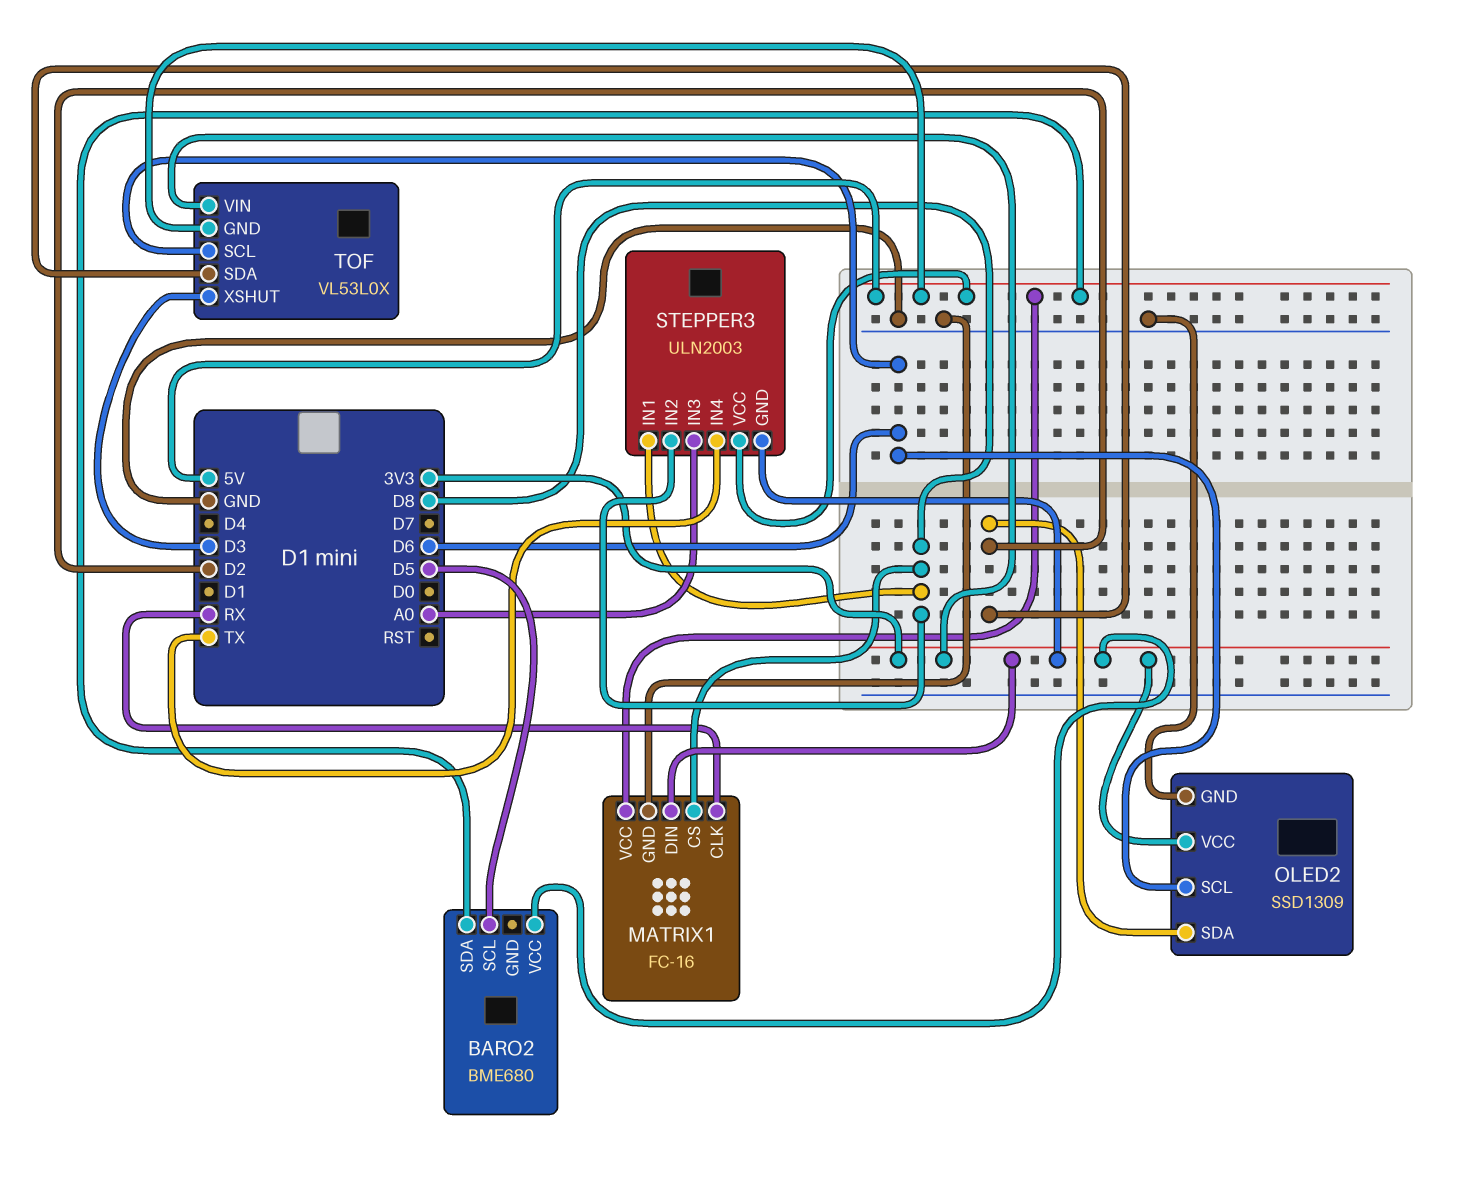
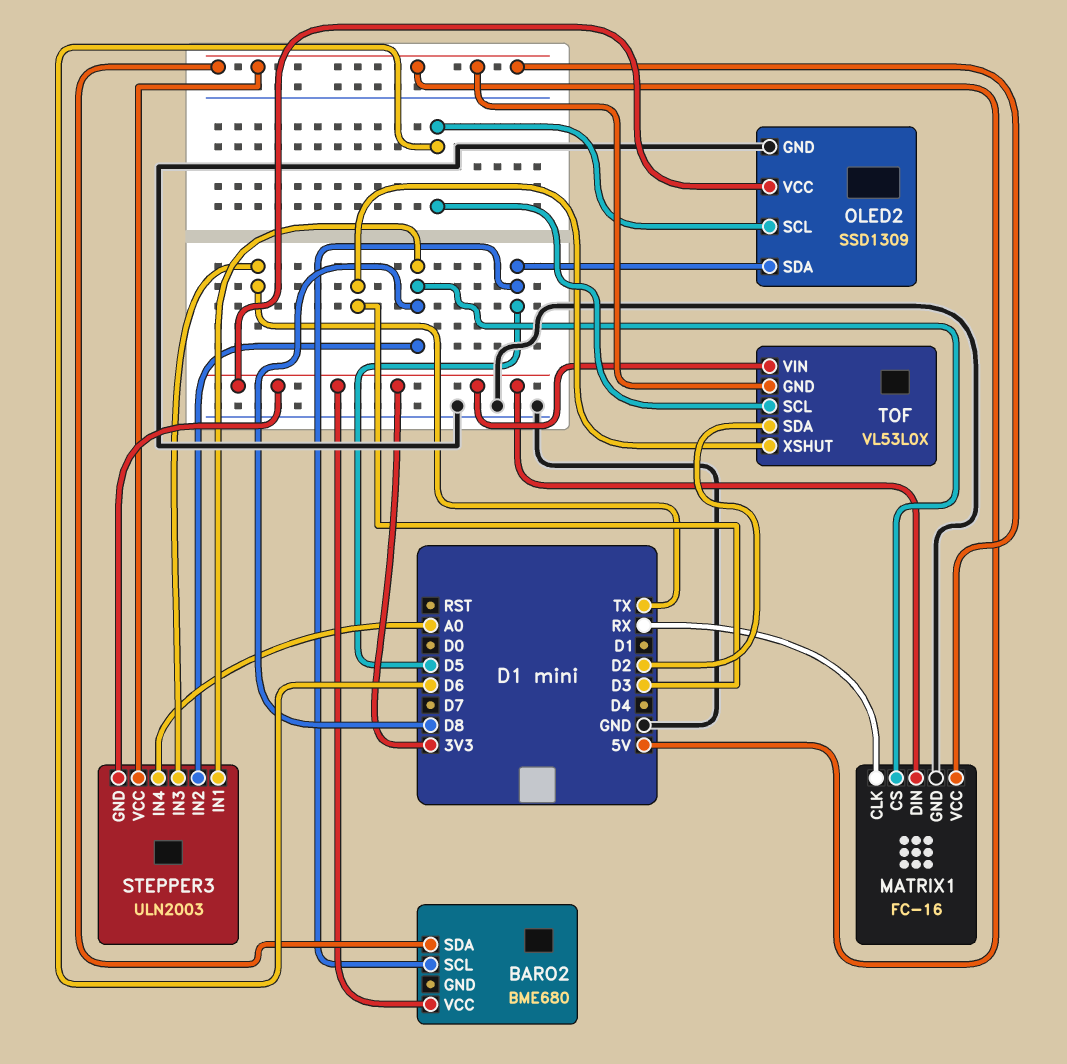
OLED2 pin SDA: D2 -> D5
STEPPER3 pin IN3: A0 -> TX
STEPPER3 pin IN4: TX -> A0

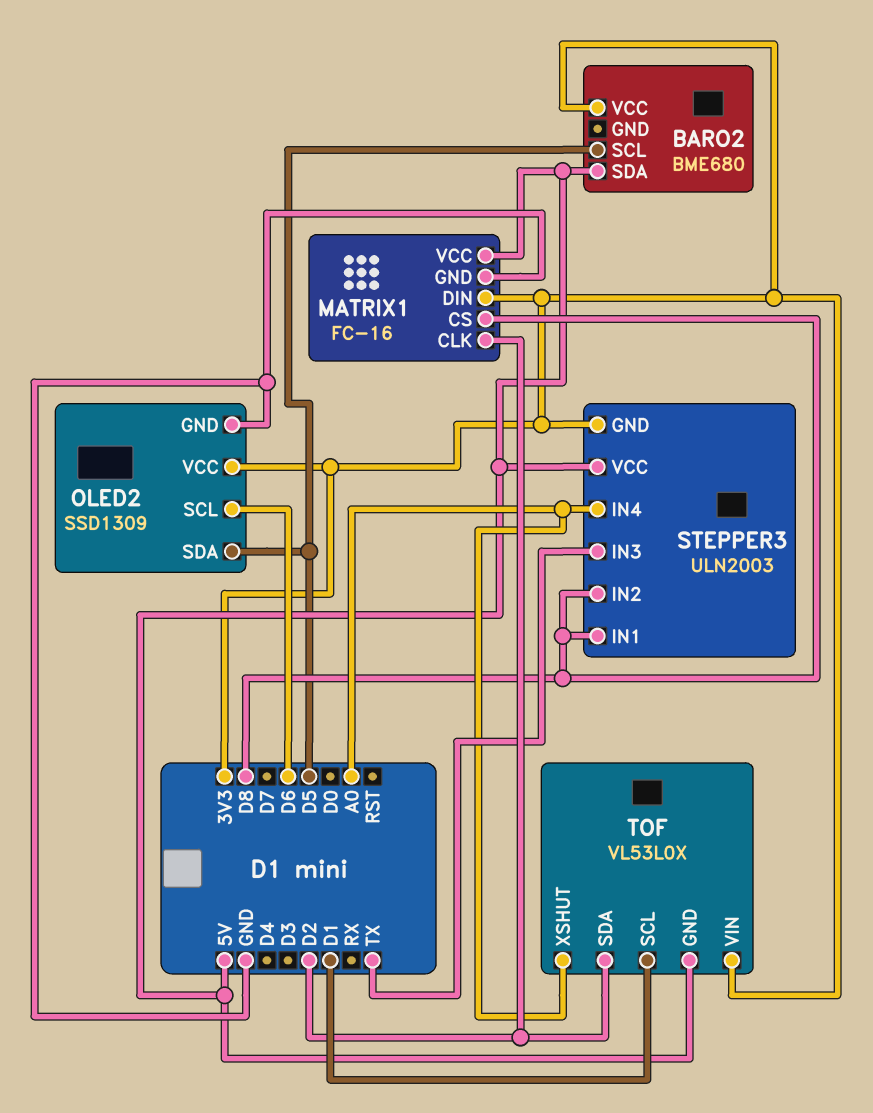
MATRIX1 pin CLK: RX -> D2
TOF pin SCL: D6 -> D1
TOF pin XSHUT: D3 -> A0

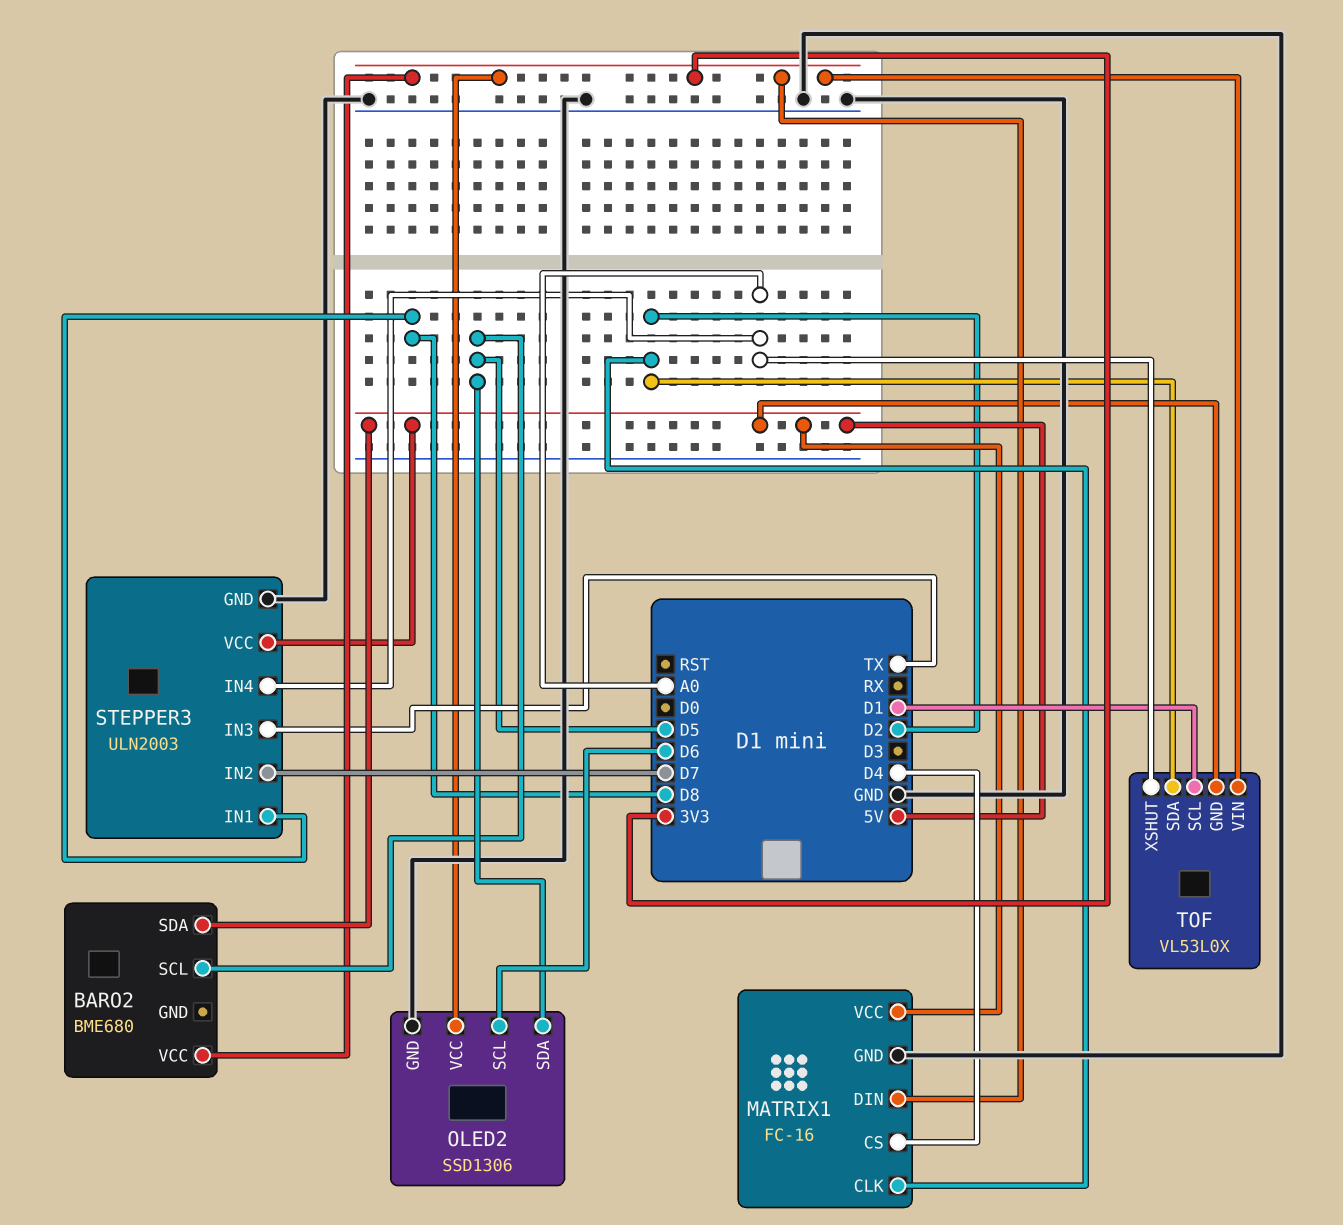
MATRIX1 pin CS: D8 -> D4
OLED2: SSD1309 -> SSD1306
STEPPER3 pin GND: 3V3 -> GND
STEPPER3 pin IN2: D8 -> D7

